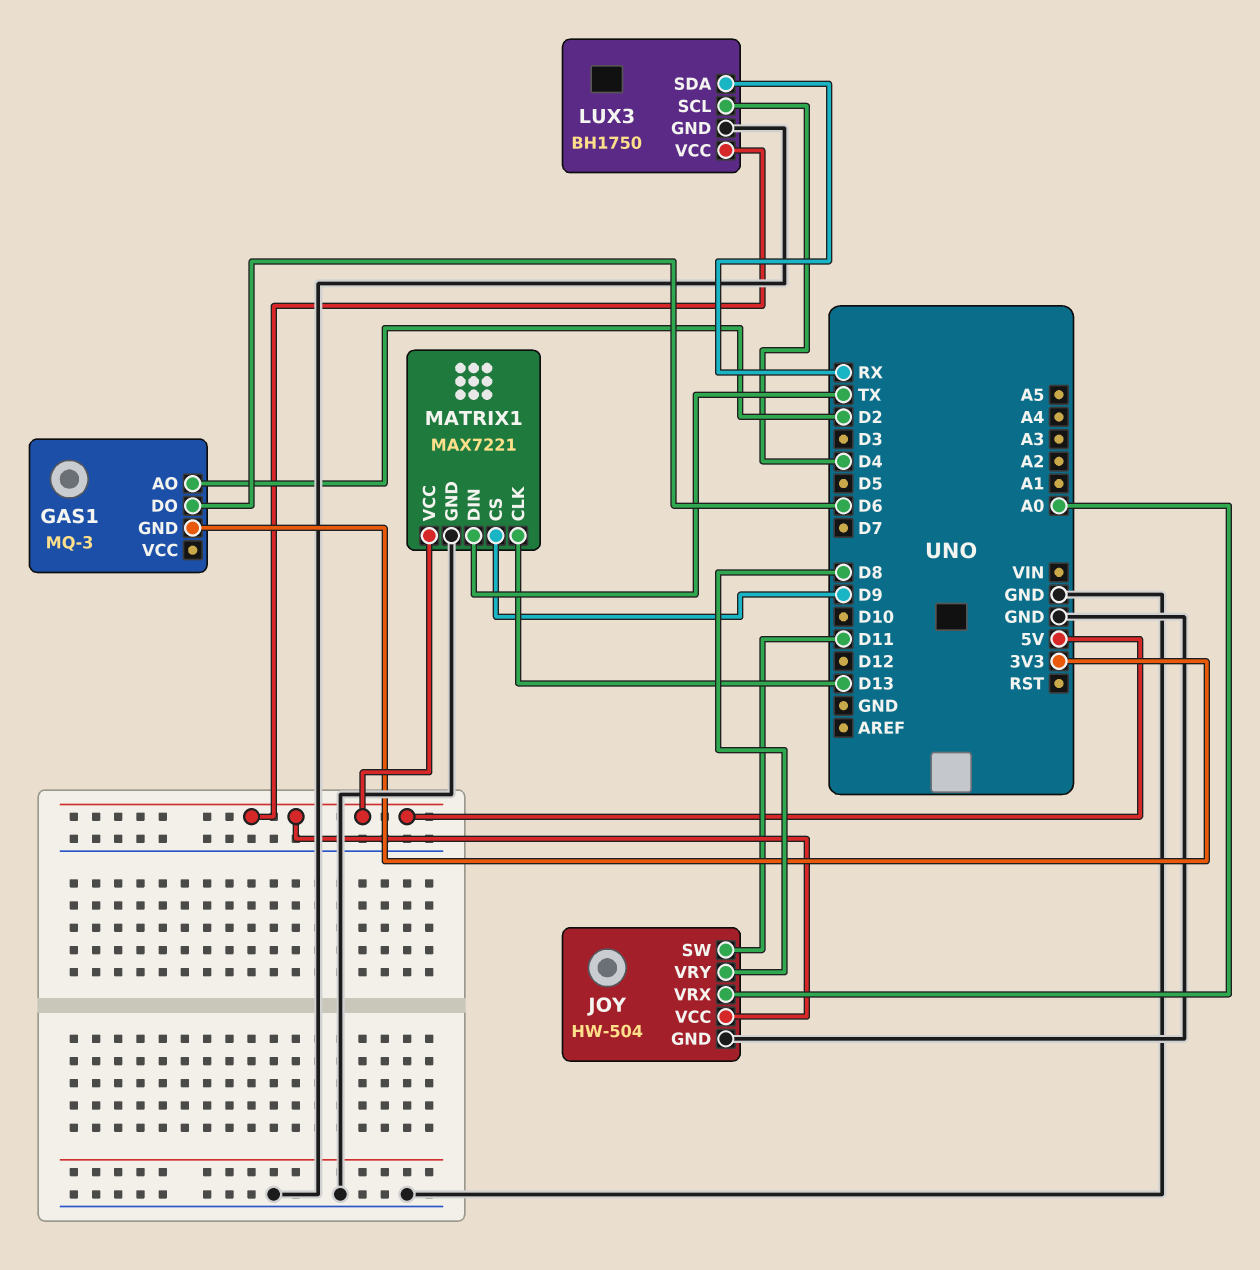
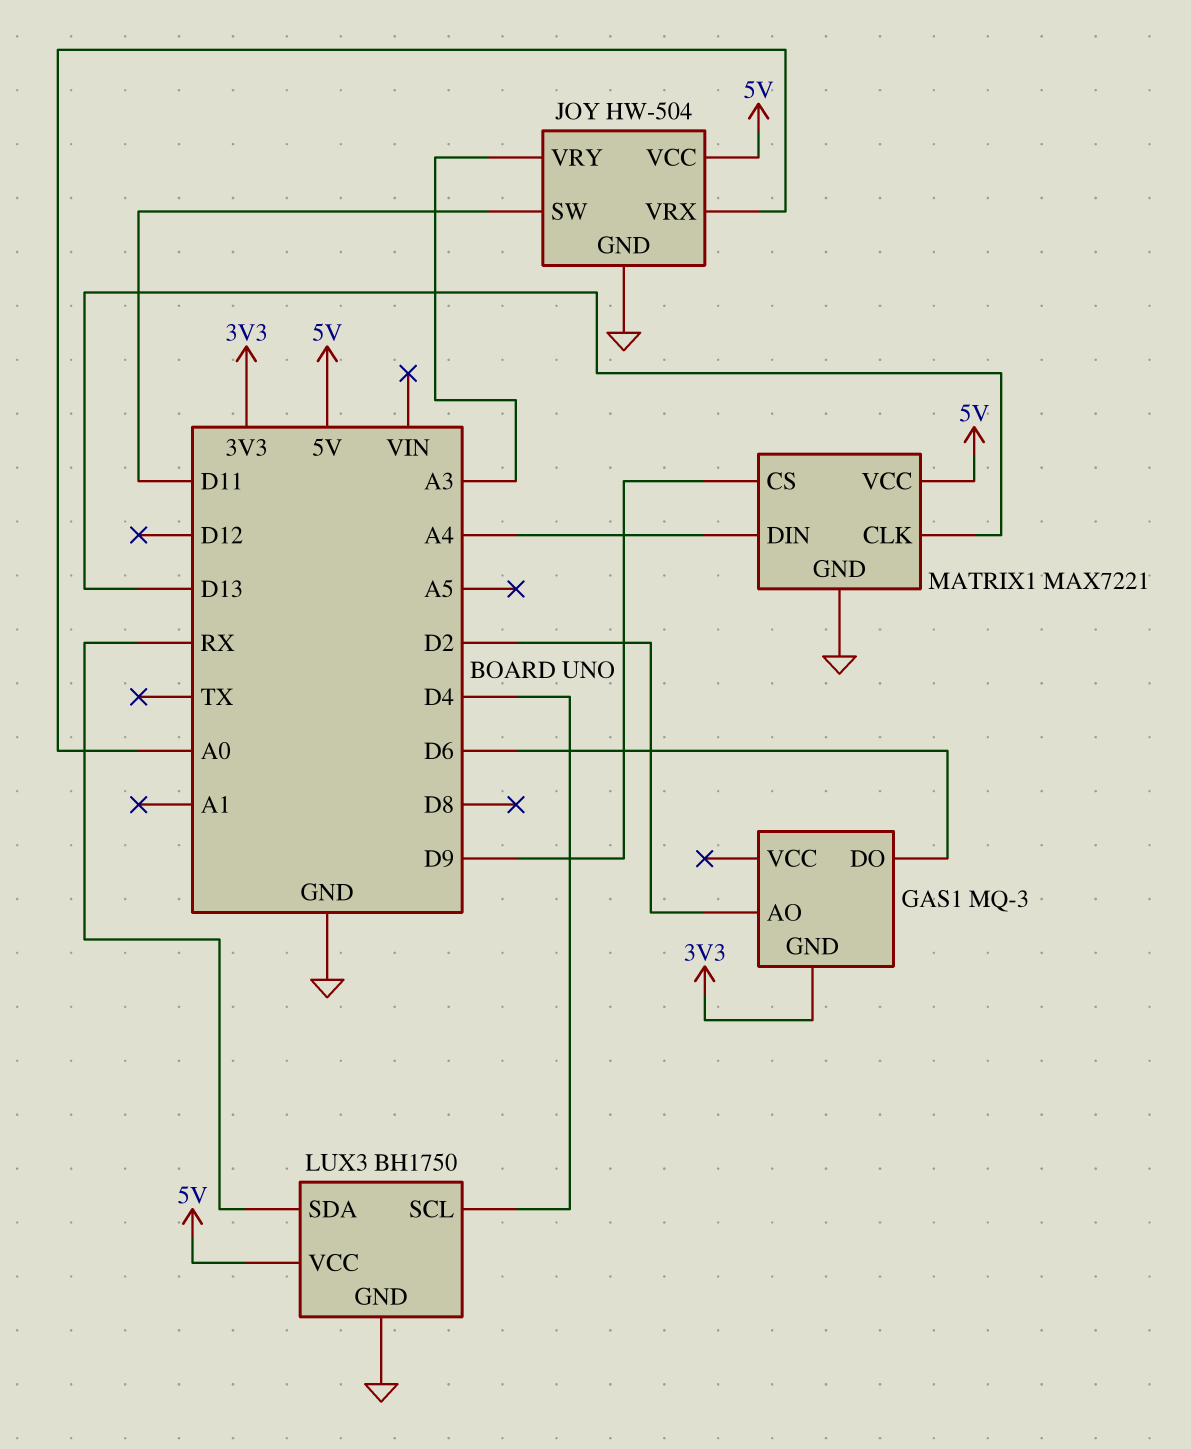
JOY pin VRY: D8 -> A3
MATRIX1 pin DIN: TX -> A4

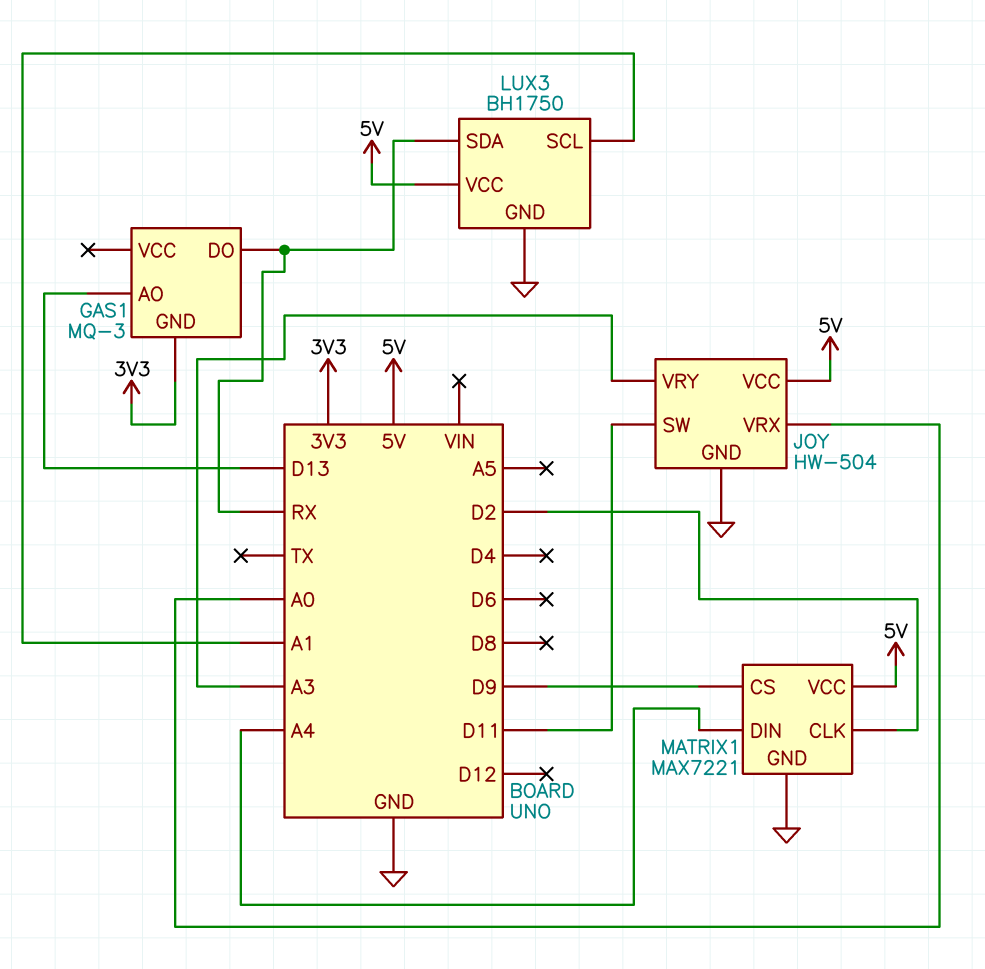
GAS1 pin AO: D2 -> D13
GAS1 pin DO: D6 -> RX
LUX3 pin SCL: D4 -> A1
MATRIX1 pin CLK: D13 -> D2

